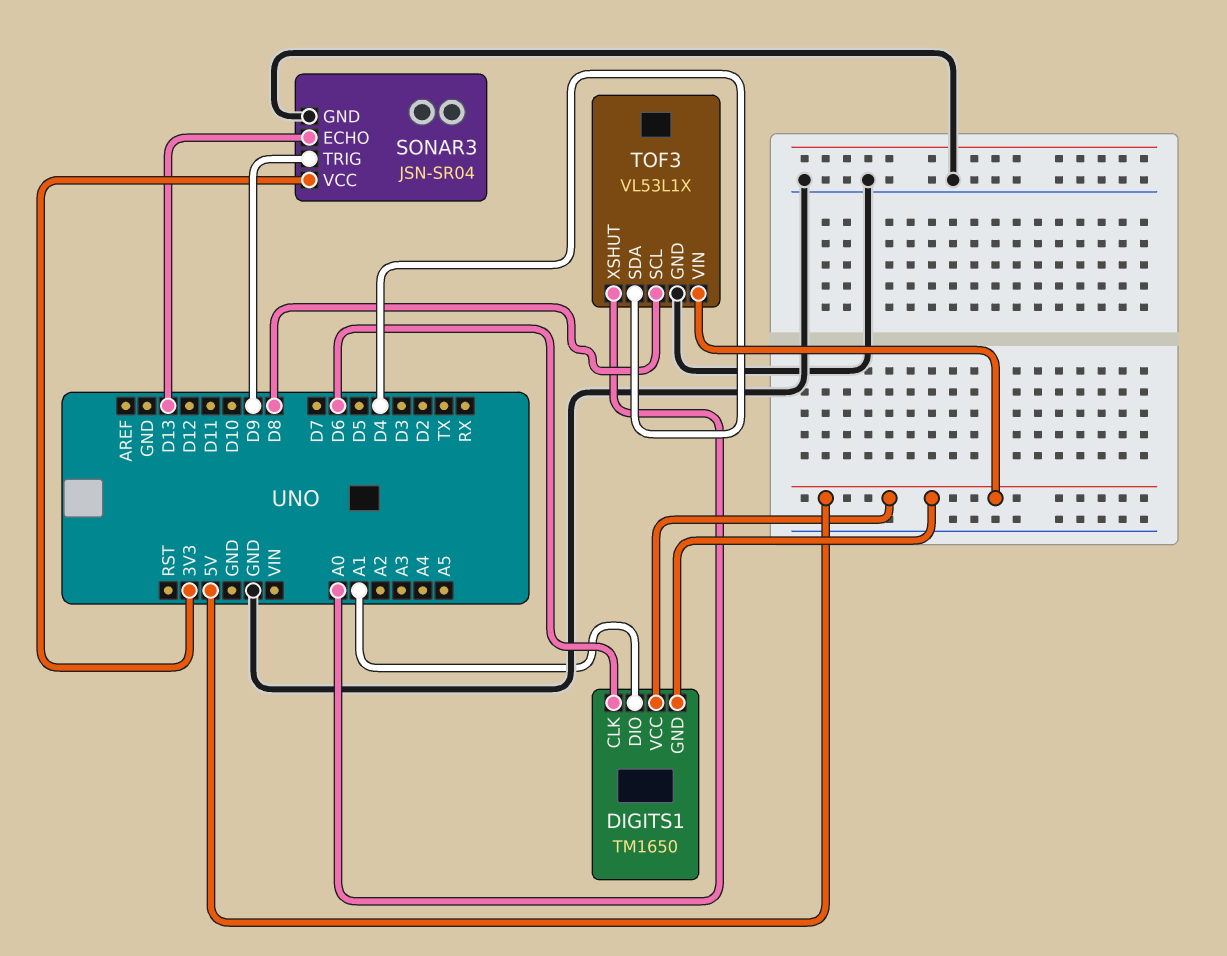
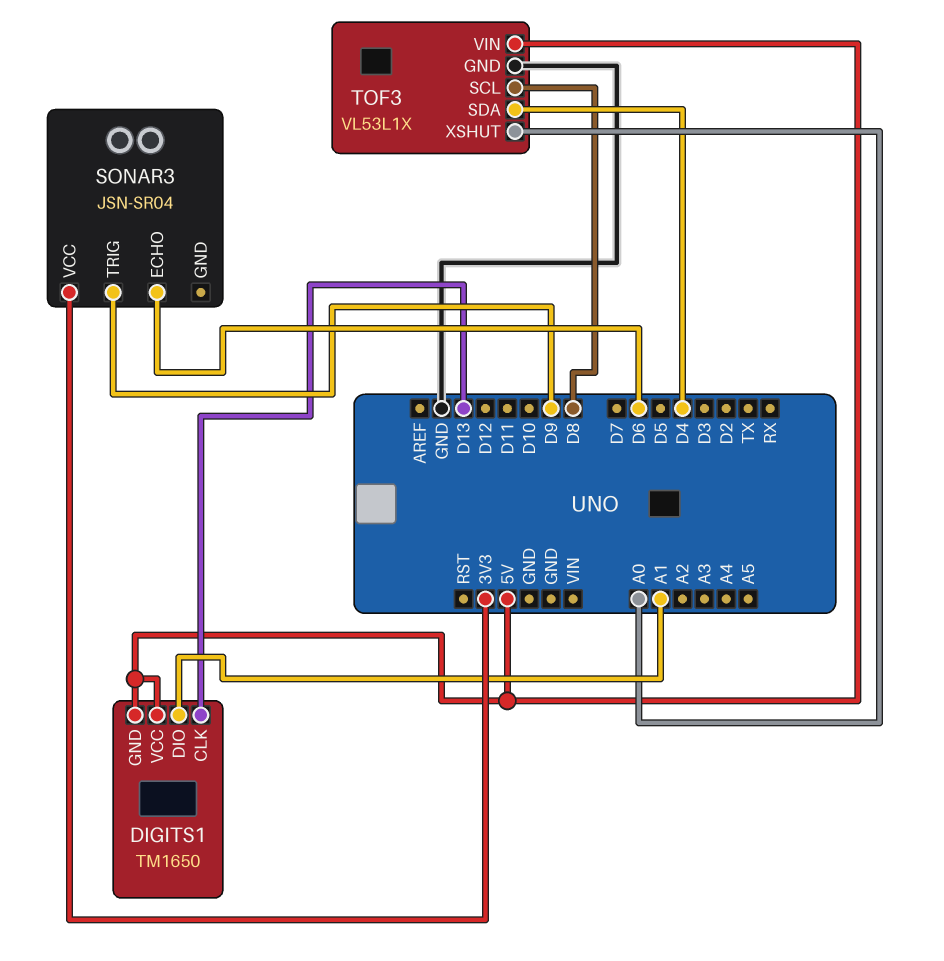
DIGITS1 pin CLK: D6 -> D13
SONAR3 pin ECHO: D13 -> D6
SONAR3 pin GND: GND -> none

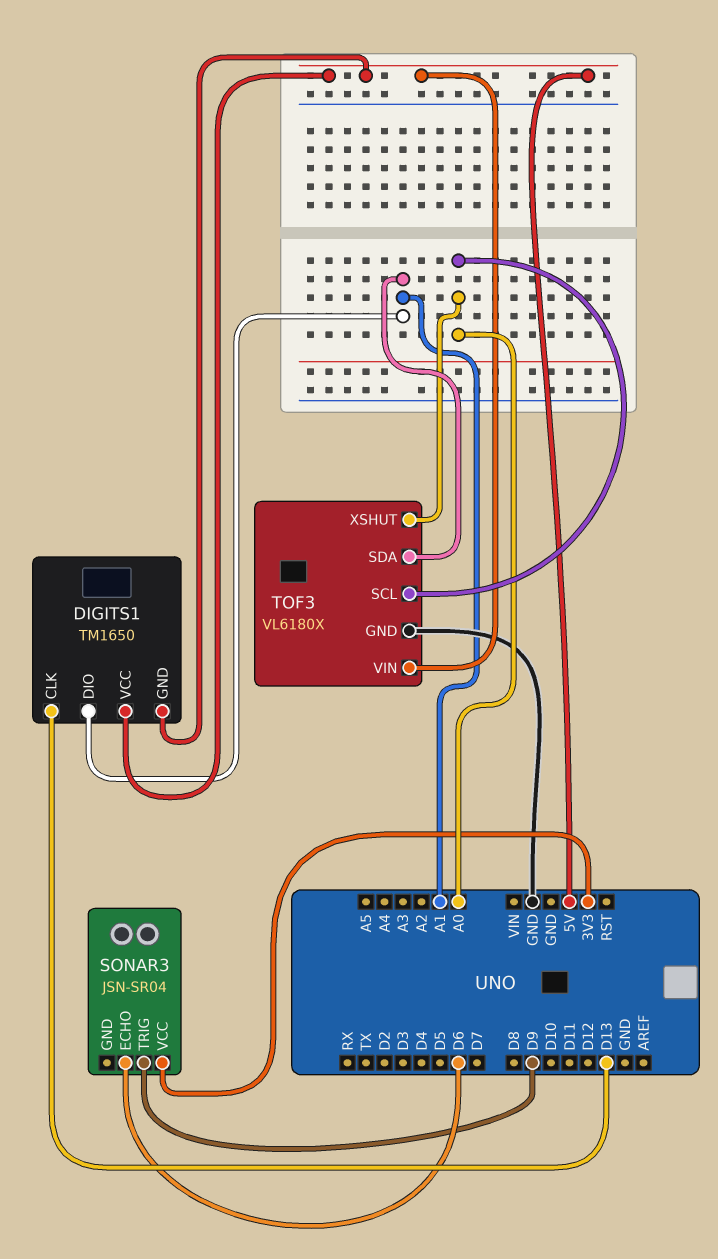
TOF3: VL53L1X -> VL6180X
TOF3 pin SCL: D8 -> A0
TOF3 pin SDA: D4 -> A1

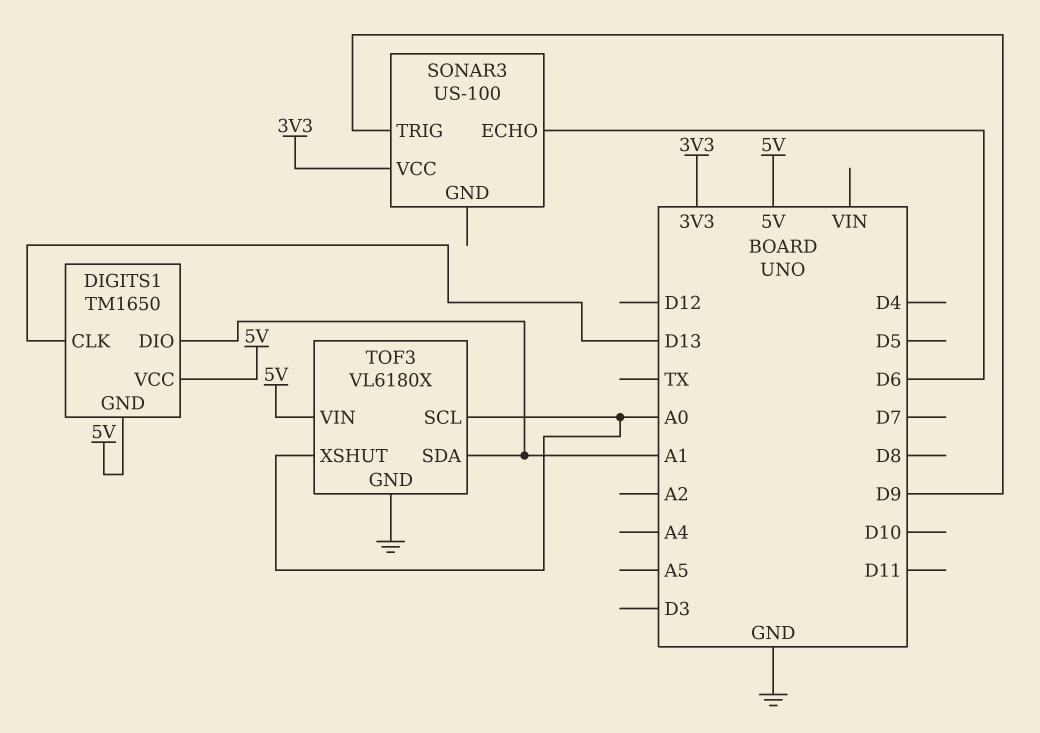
SONAR3: JSN-SR04 -> US-100

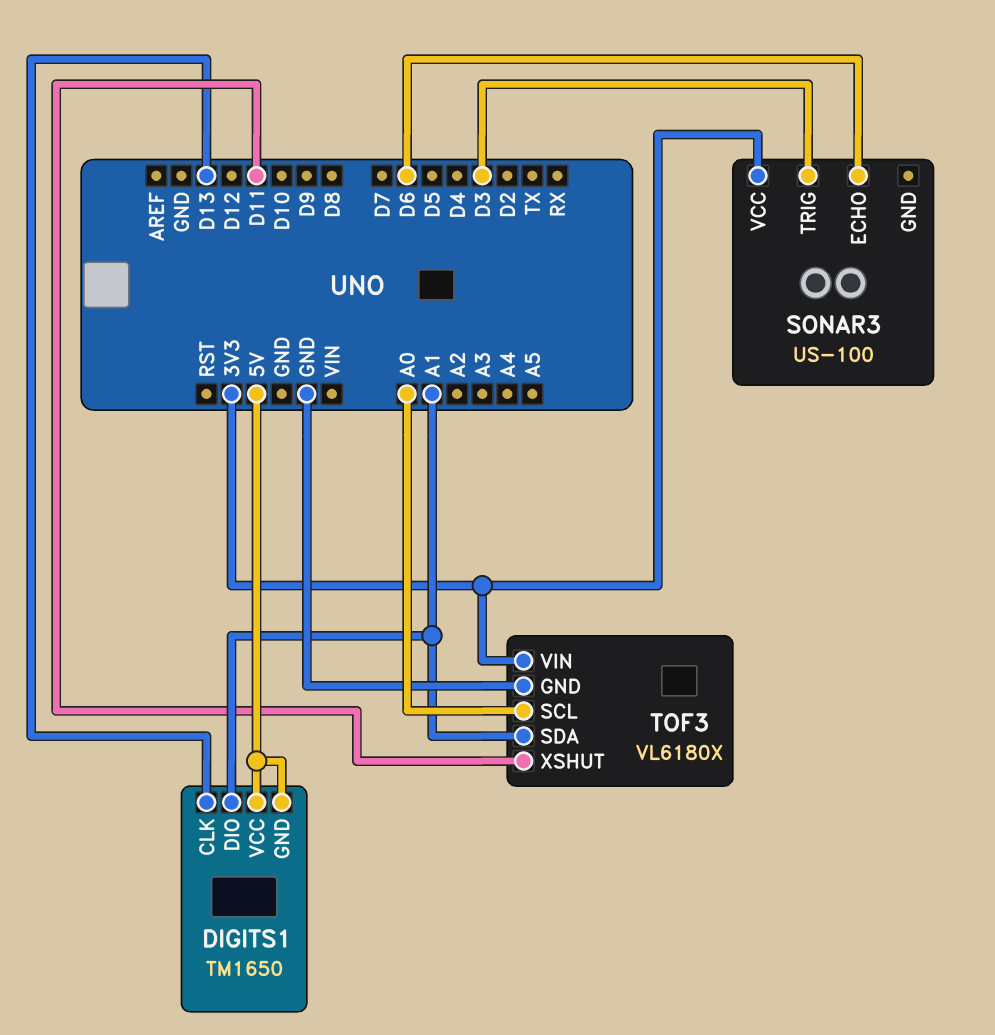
SONAR3 pin TRIG: D9 -> D3
TOF3 pin VIN: 5V -> 3V3
TOF3 pin XSHUT: A0 -> D11

